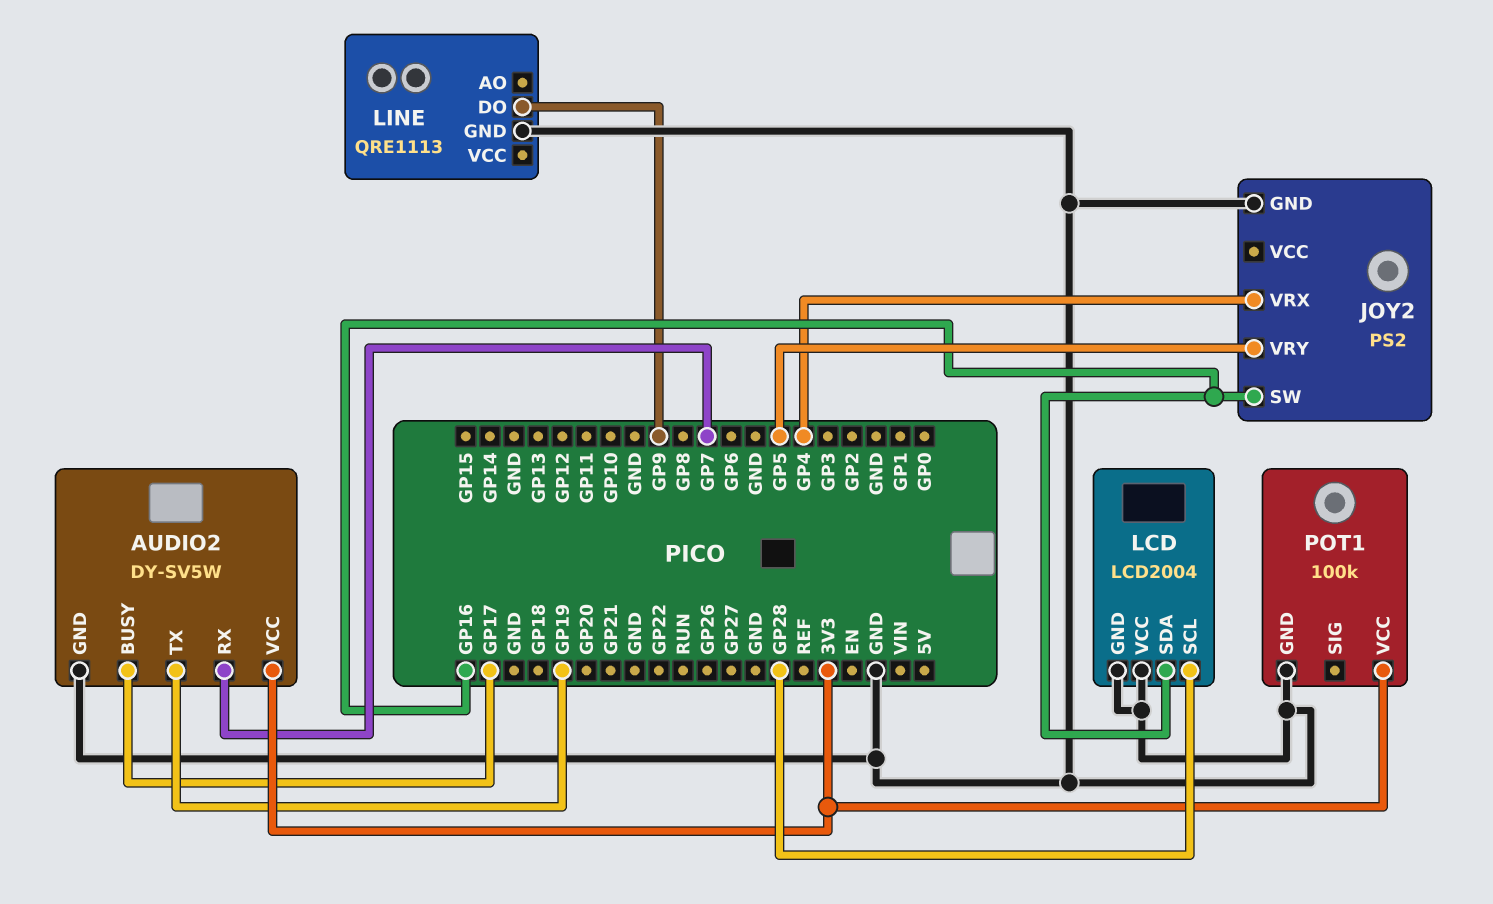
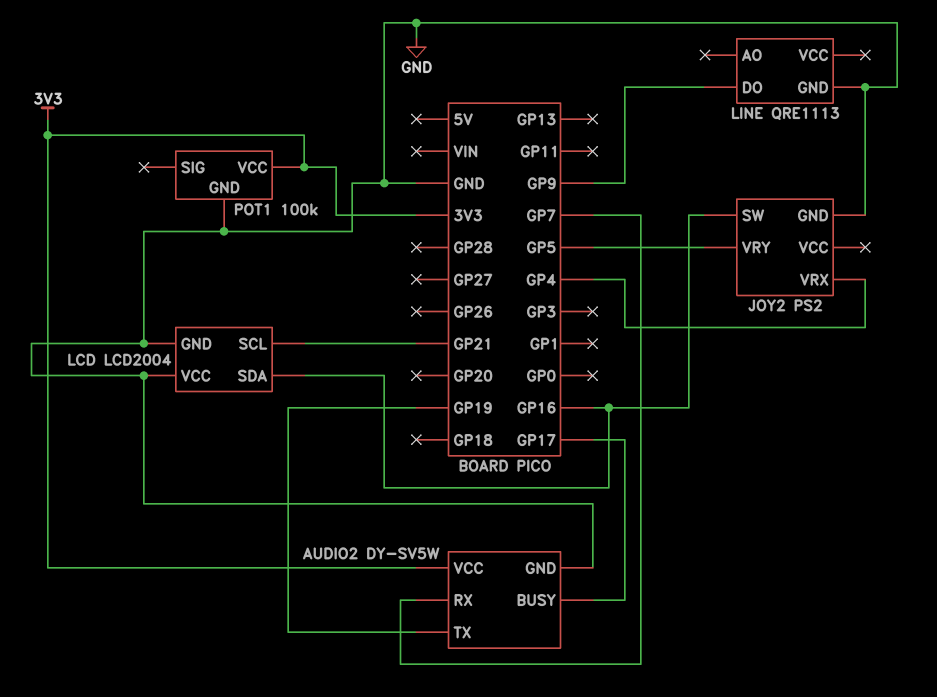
LCD pin SCL: GP28 -> GP21

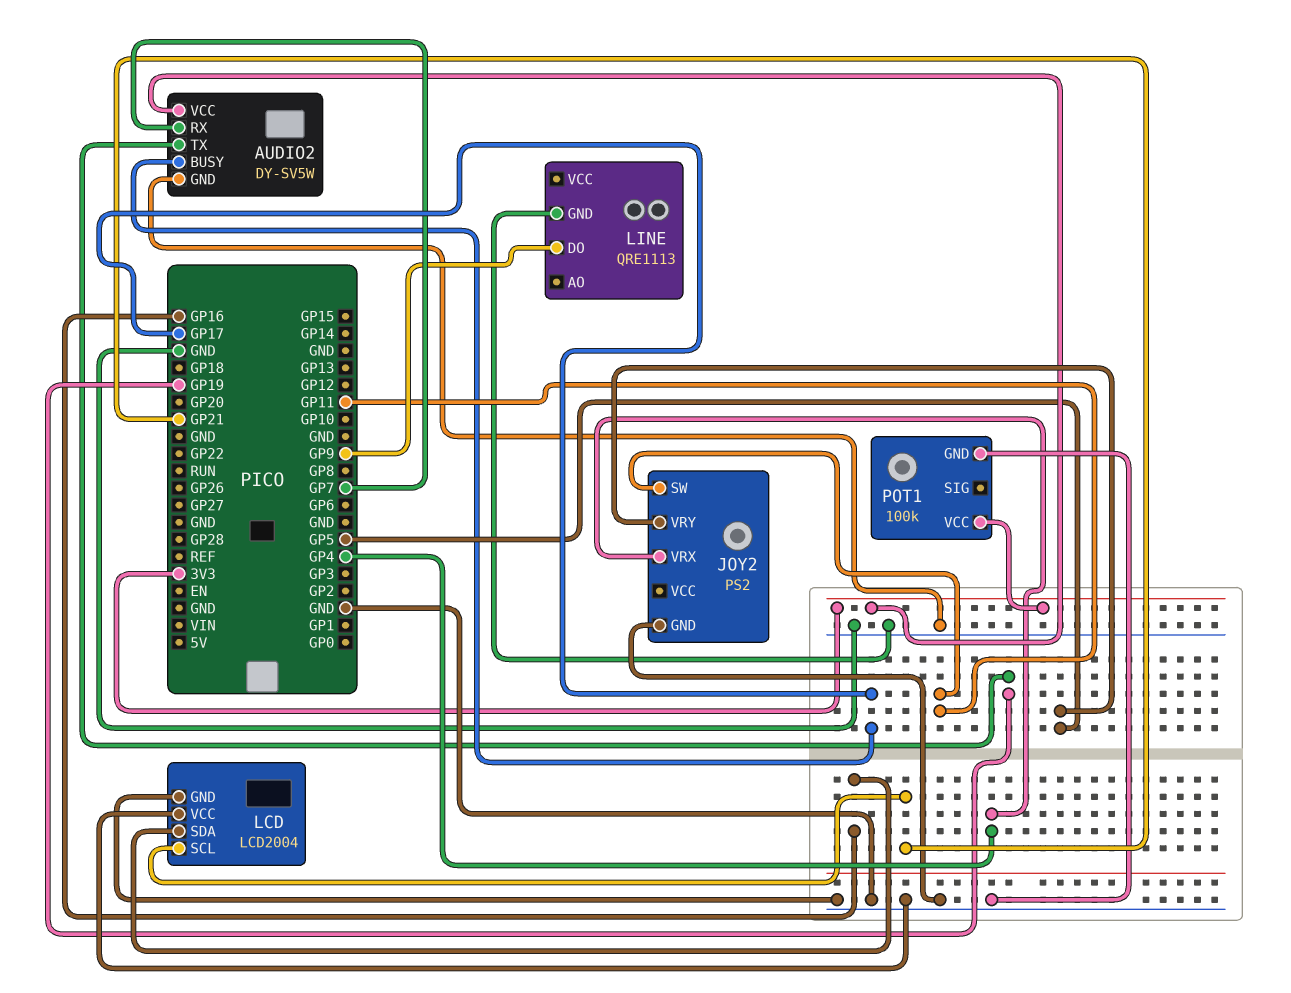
JOY2 pin SW: GP16 -> GP11

